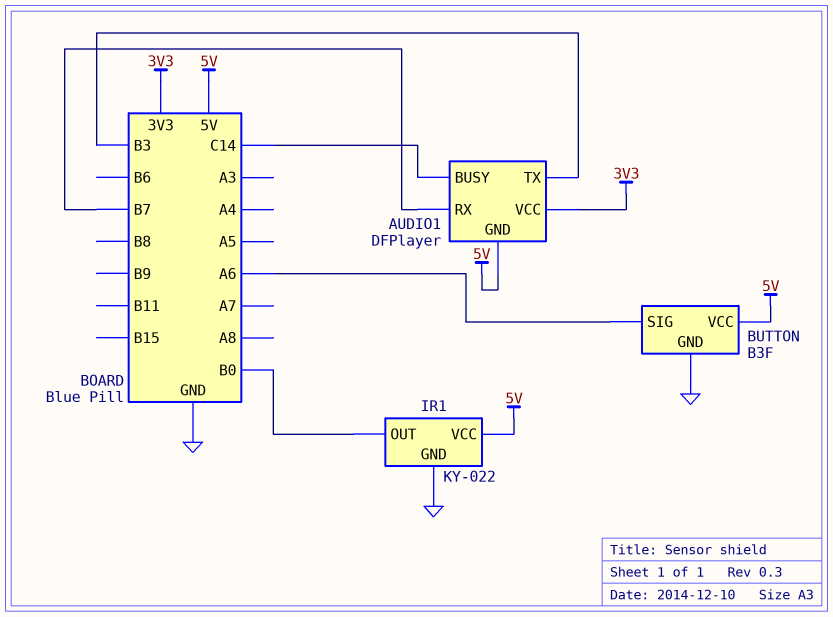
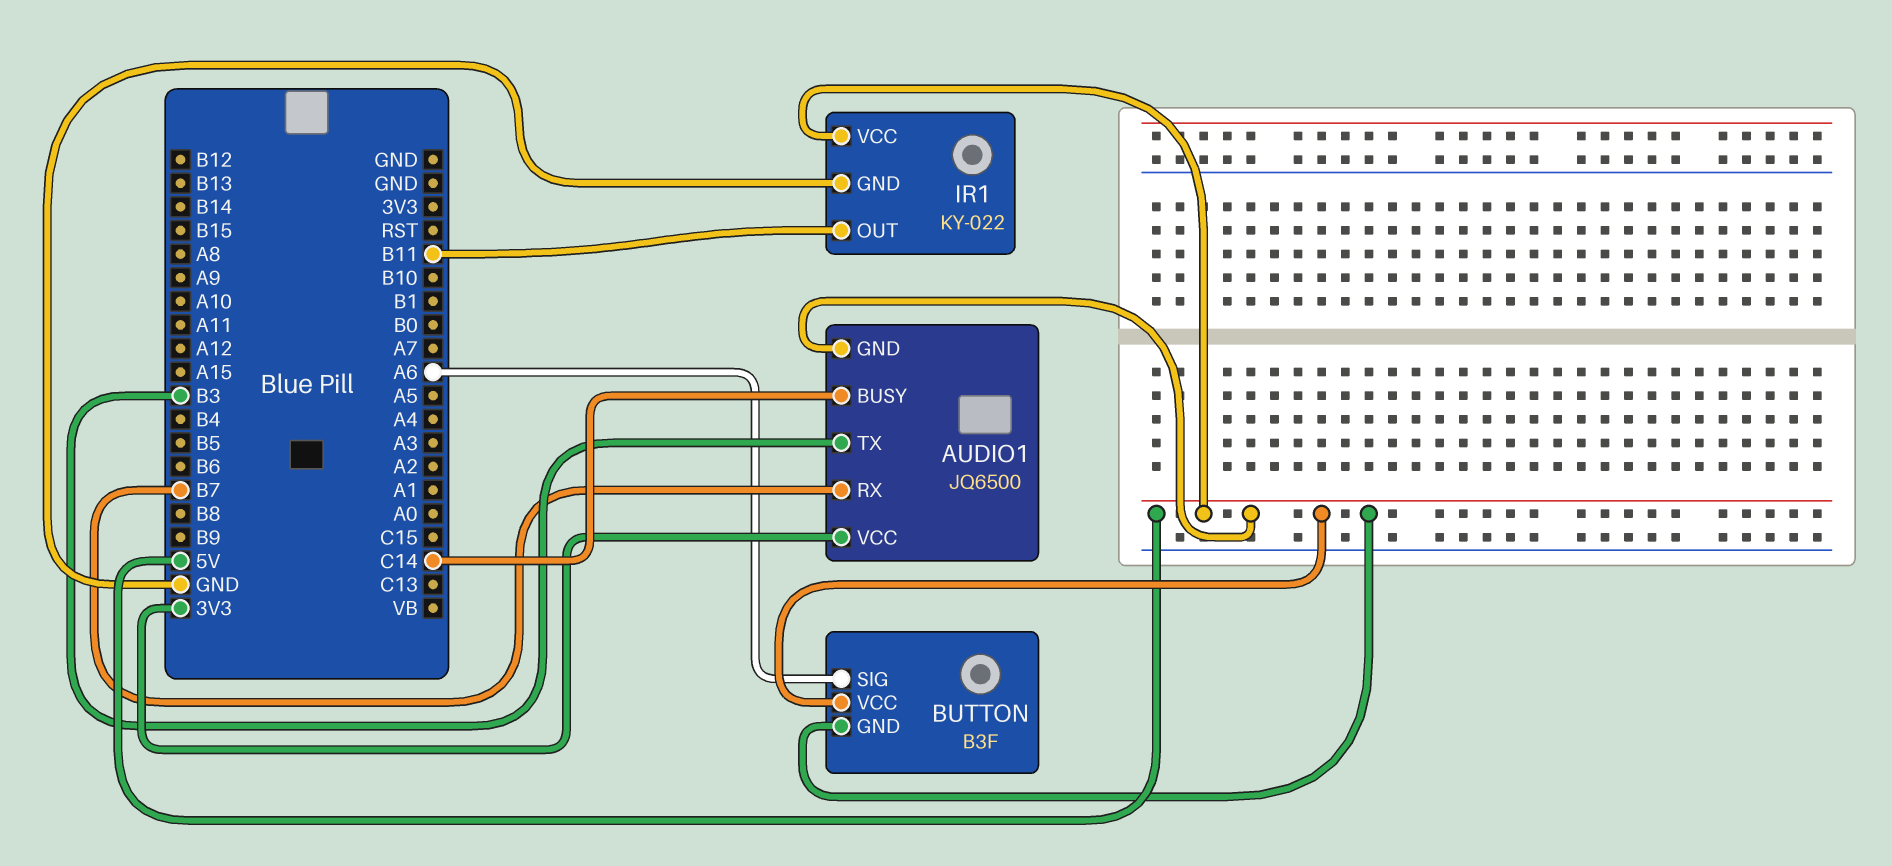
AUDIO1: DFPlayer -> JQ6500
BUTTON pin GND: GND -> 5V
IR1 pin OUT: B0 -> B11

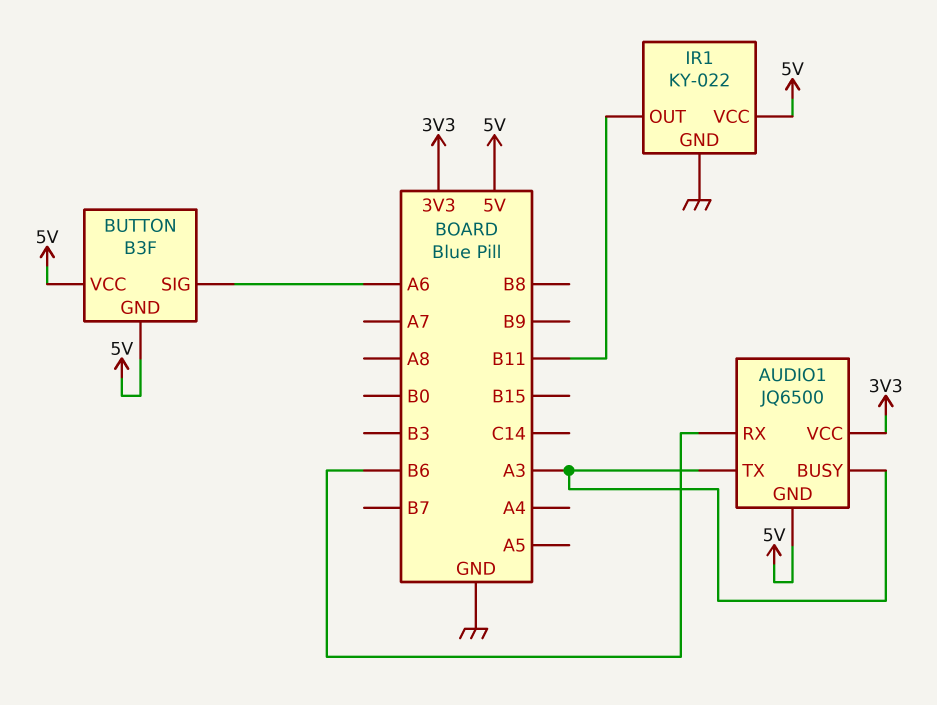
AUDIO1 pin BUSY: C14 -> A3
AUDIO1 pin RX: B7 -> B6
AUDIO1 pin TX: B3 -> A3

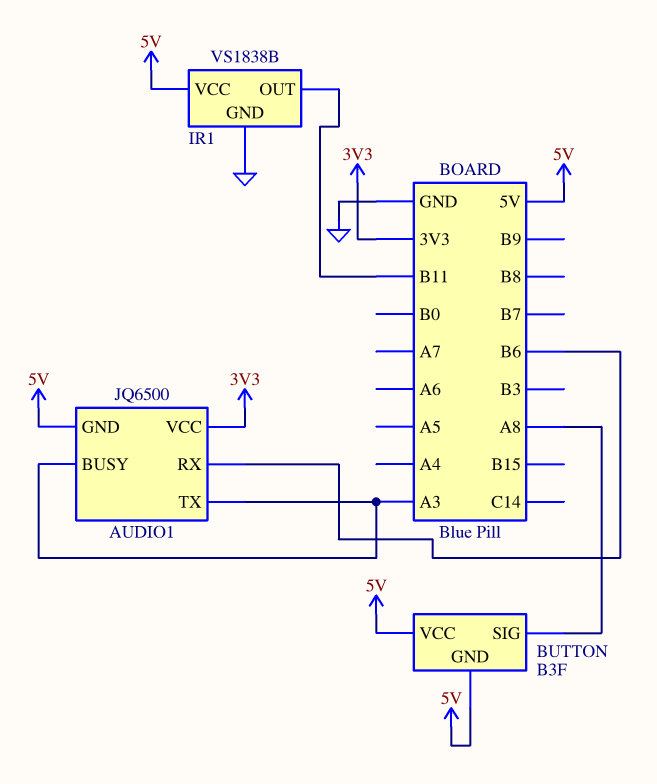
BUTTON pin SIG: A6 -> A8
IR1: KY-022 -> VS1838B

